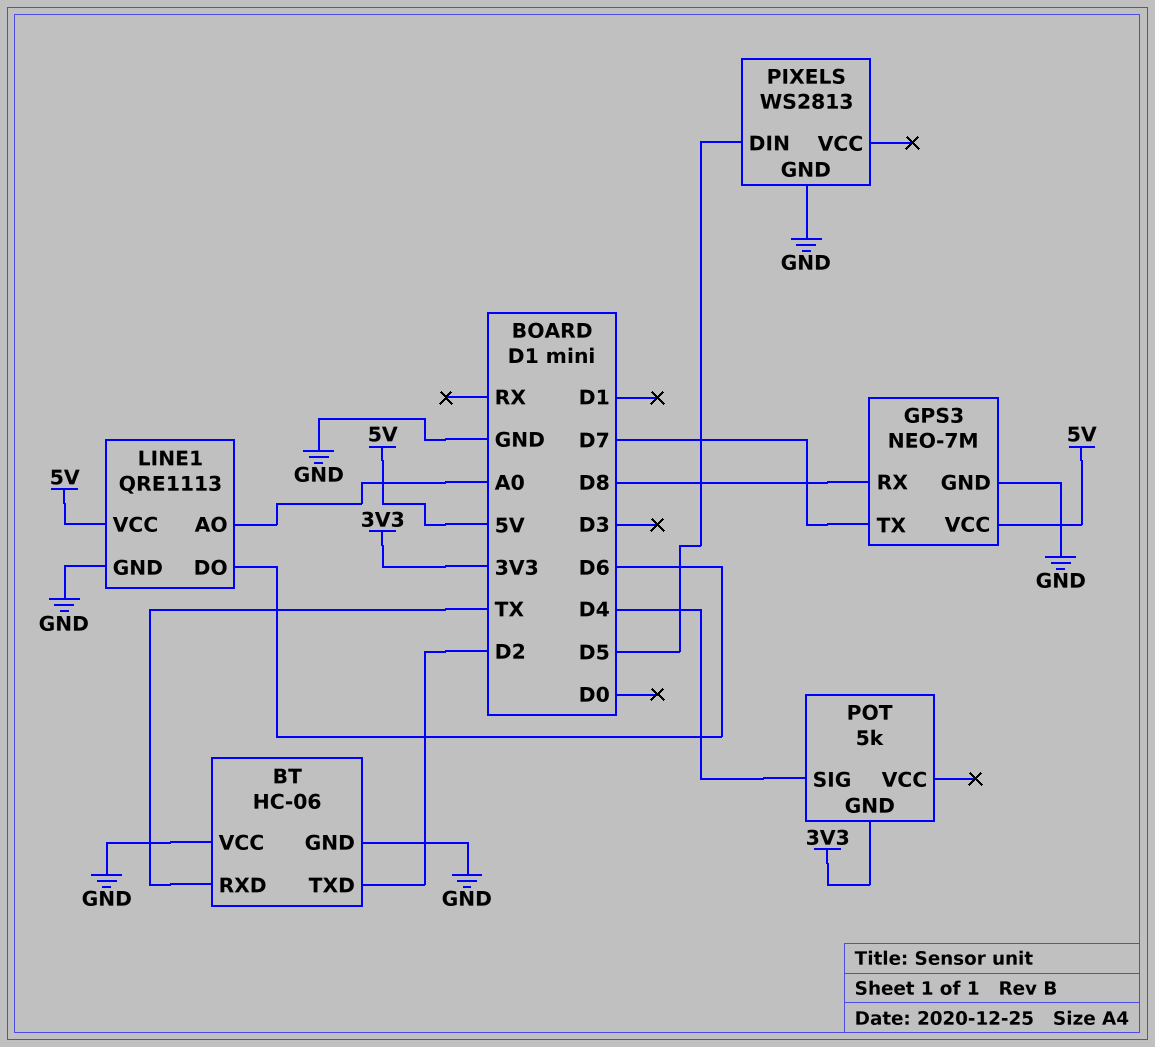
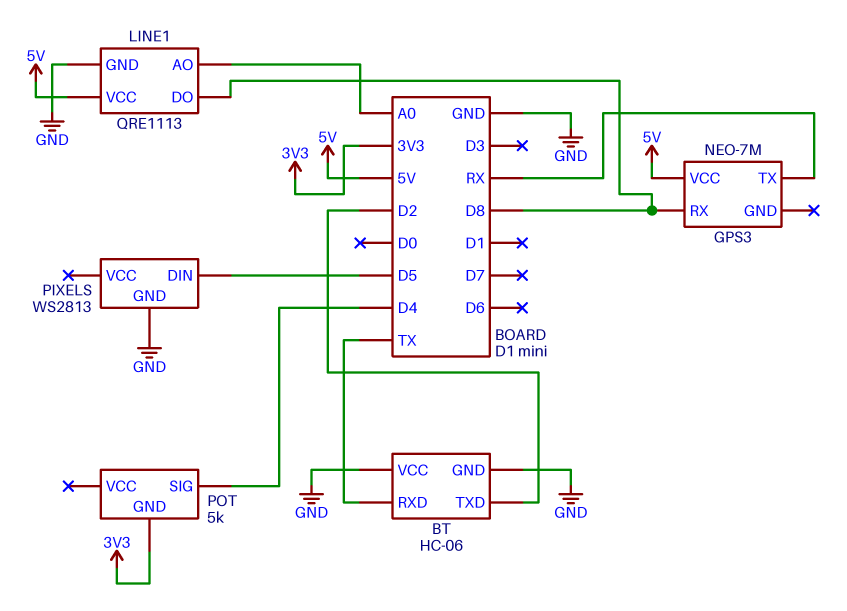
GPS3 pin GND: GND -> none
GPS3 pin TX: D7 -> RX
LINE1 pin DO: D6 -> D8

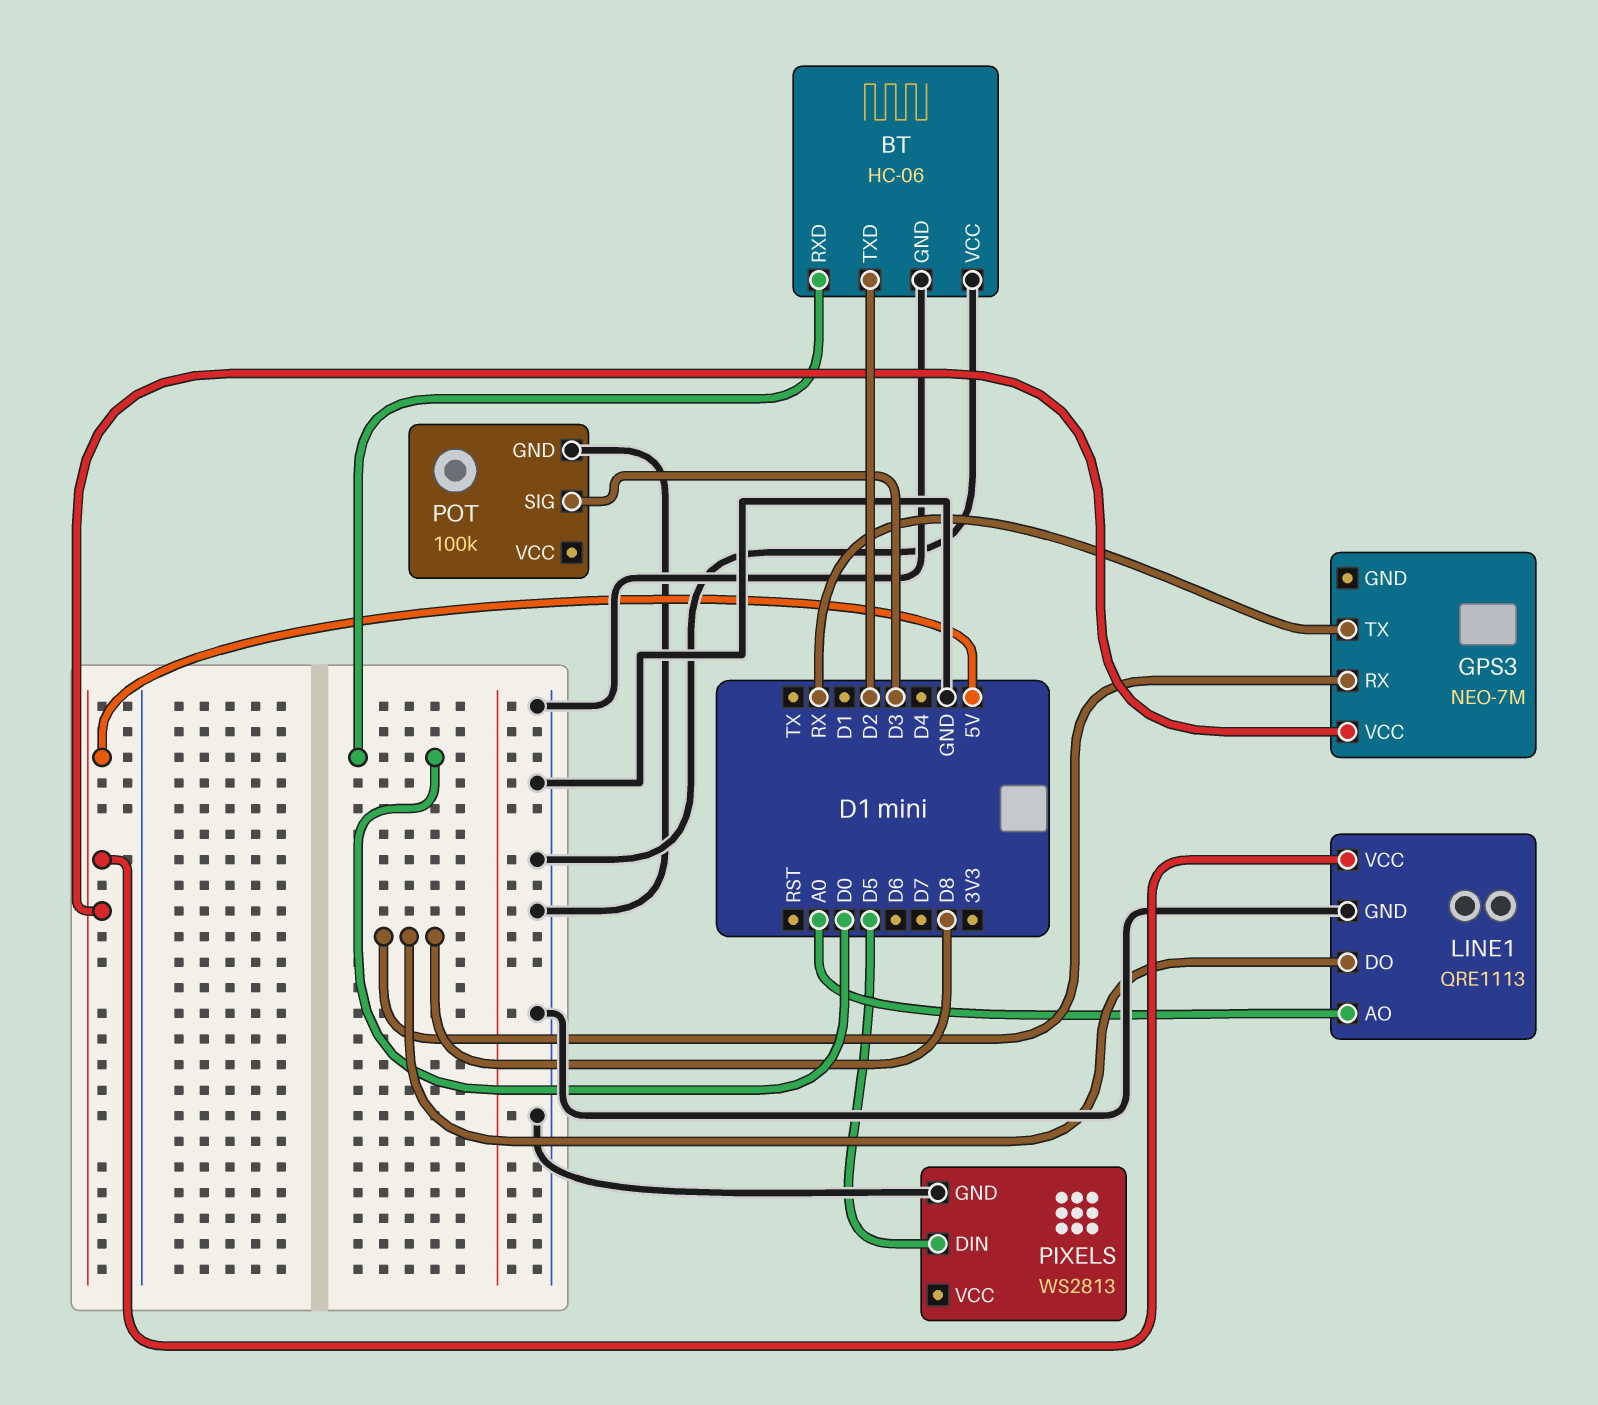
BT pin RXD: TX -> D0
POT: 5k -> 100k
POT pin GND: 3V3 -> GND
POT pin SIG: D4 -> D3

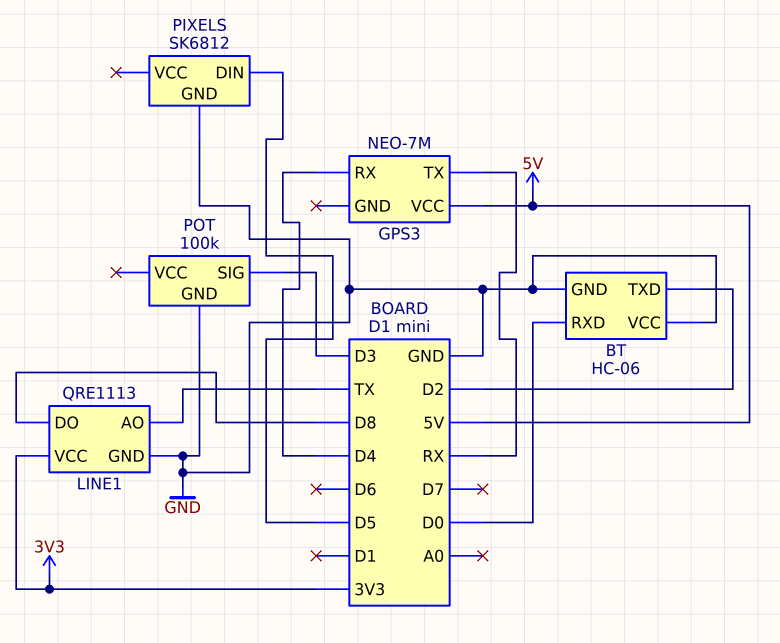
GPS3 pin RX: D8 -> D4
LINE1 pin AO: A0 -> TX
LINE1 pin VCC: 5V -> 3V3
PIXELS: WS2813 -> SK6812

